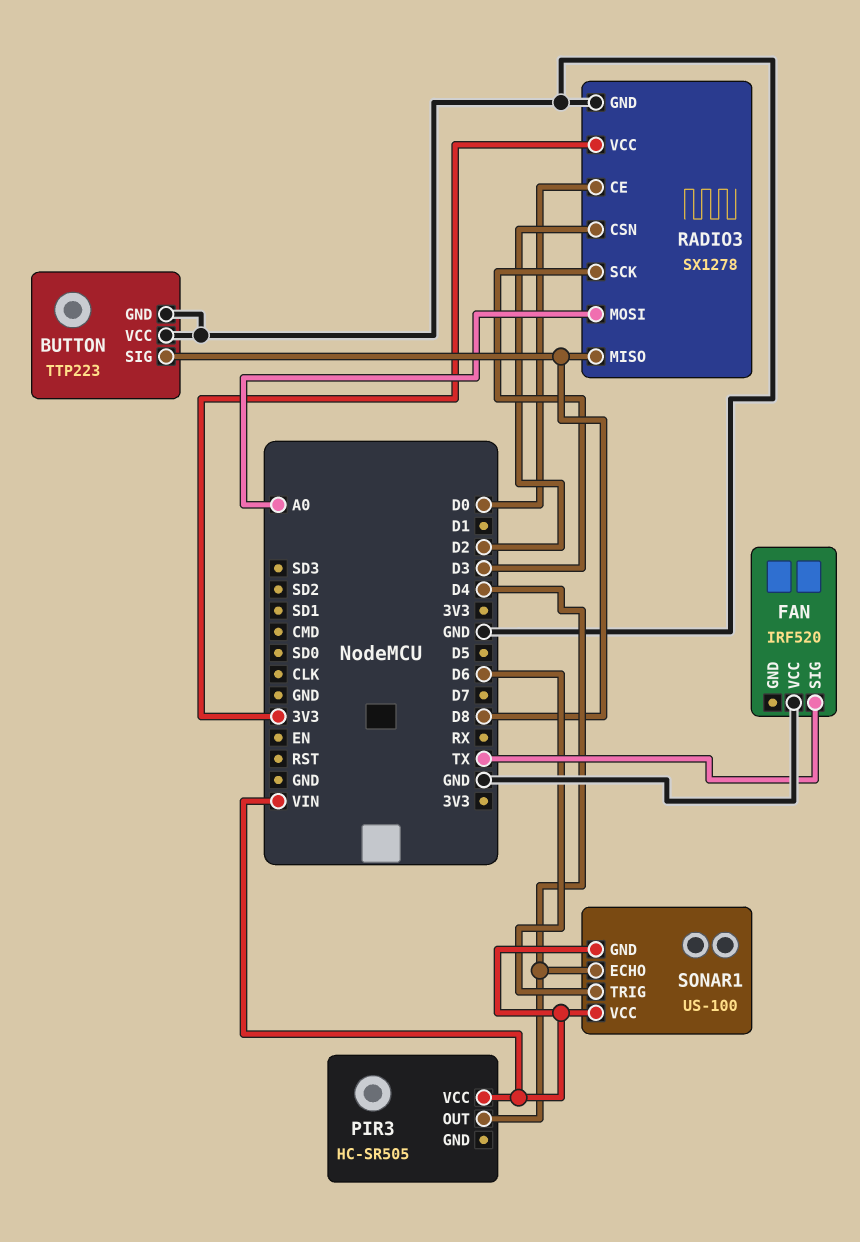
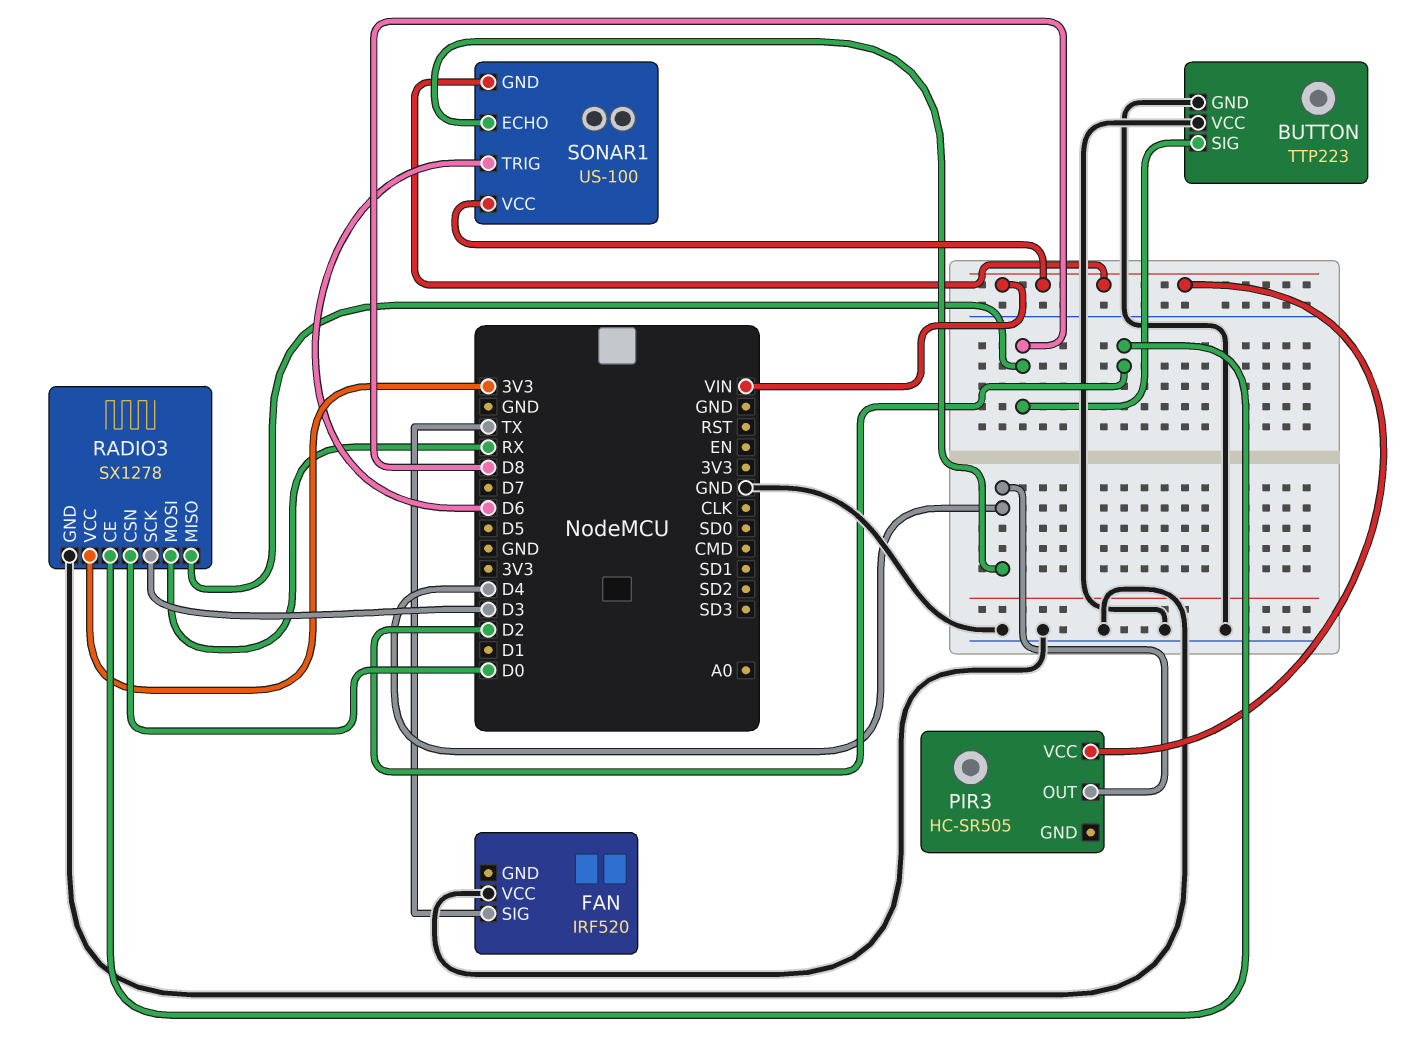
RADIO3 pin CE: D0 -> D2
RADIO3 pin CSN: D2 -> D0
RADIO3 pin MOSI: A0 -> RX

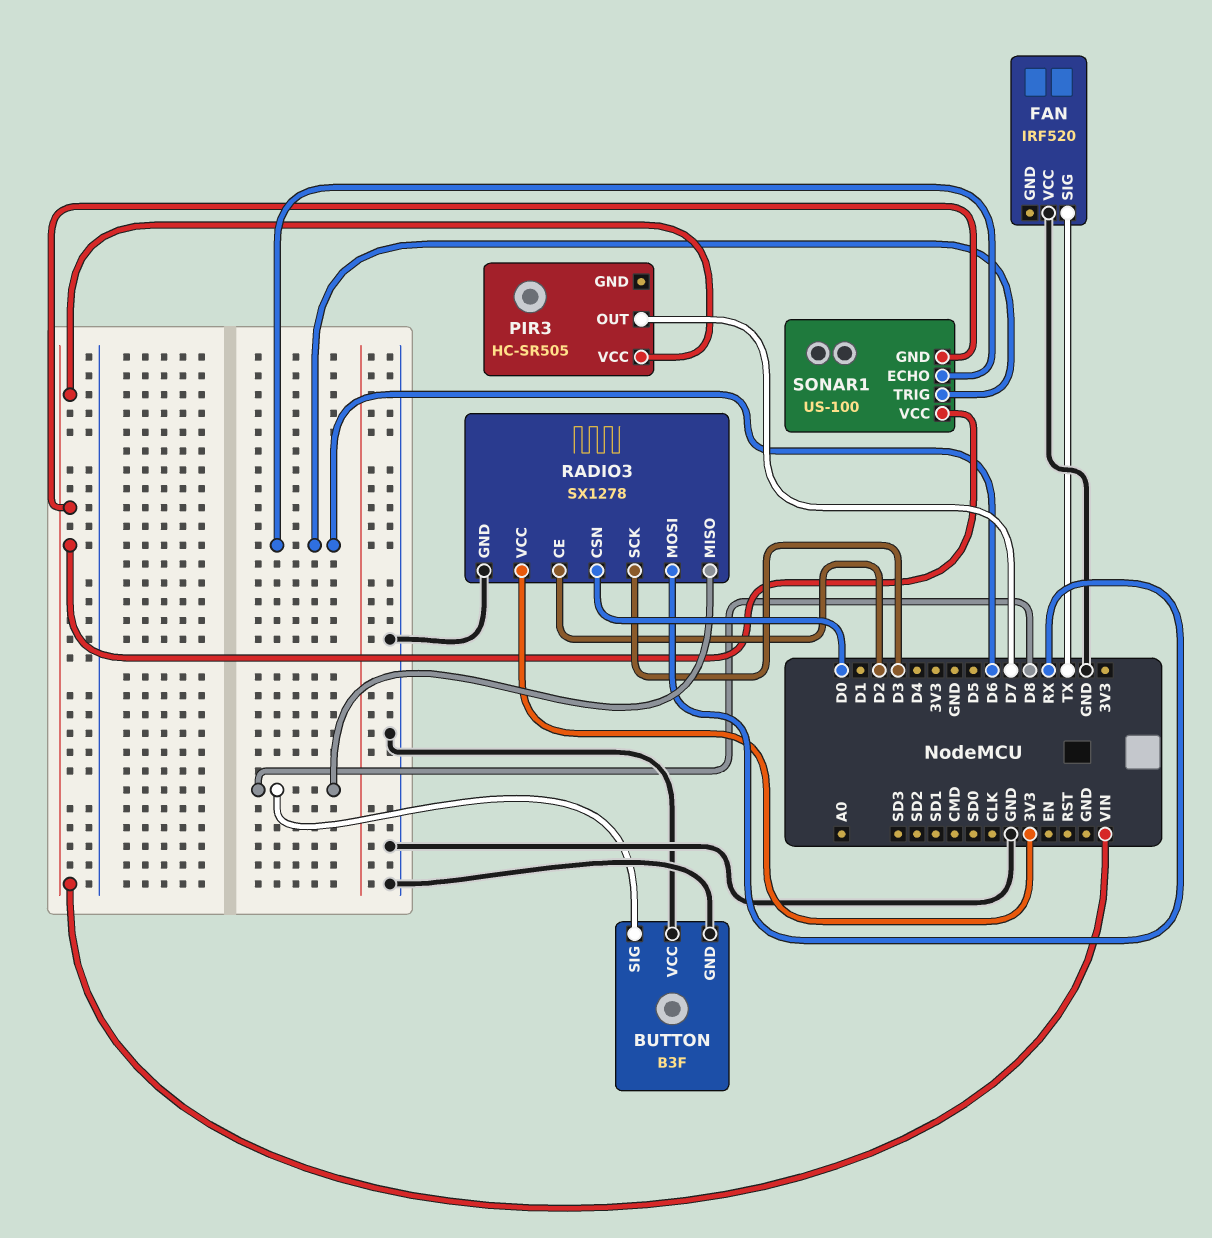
BUTTON: TTP223 -> B3F
PIR3 pin OUT: D4 -> D7
SONAR1 pin ECHO: D4 -> D6

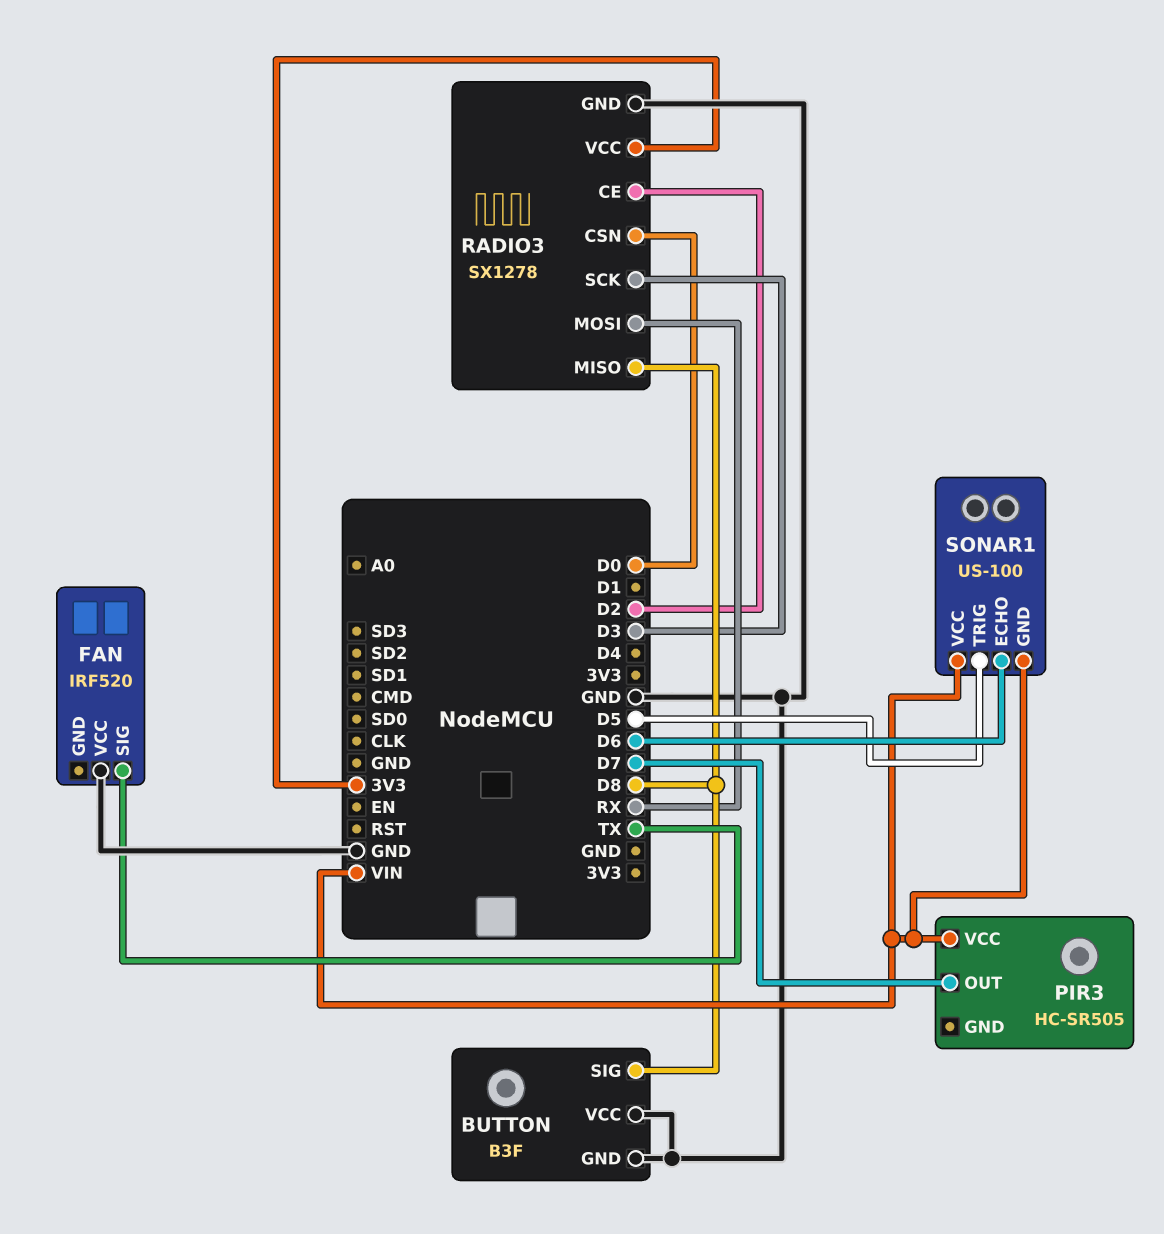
SONAR1 pin TRIG: D6 -> D5

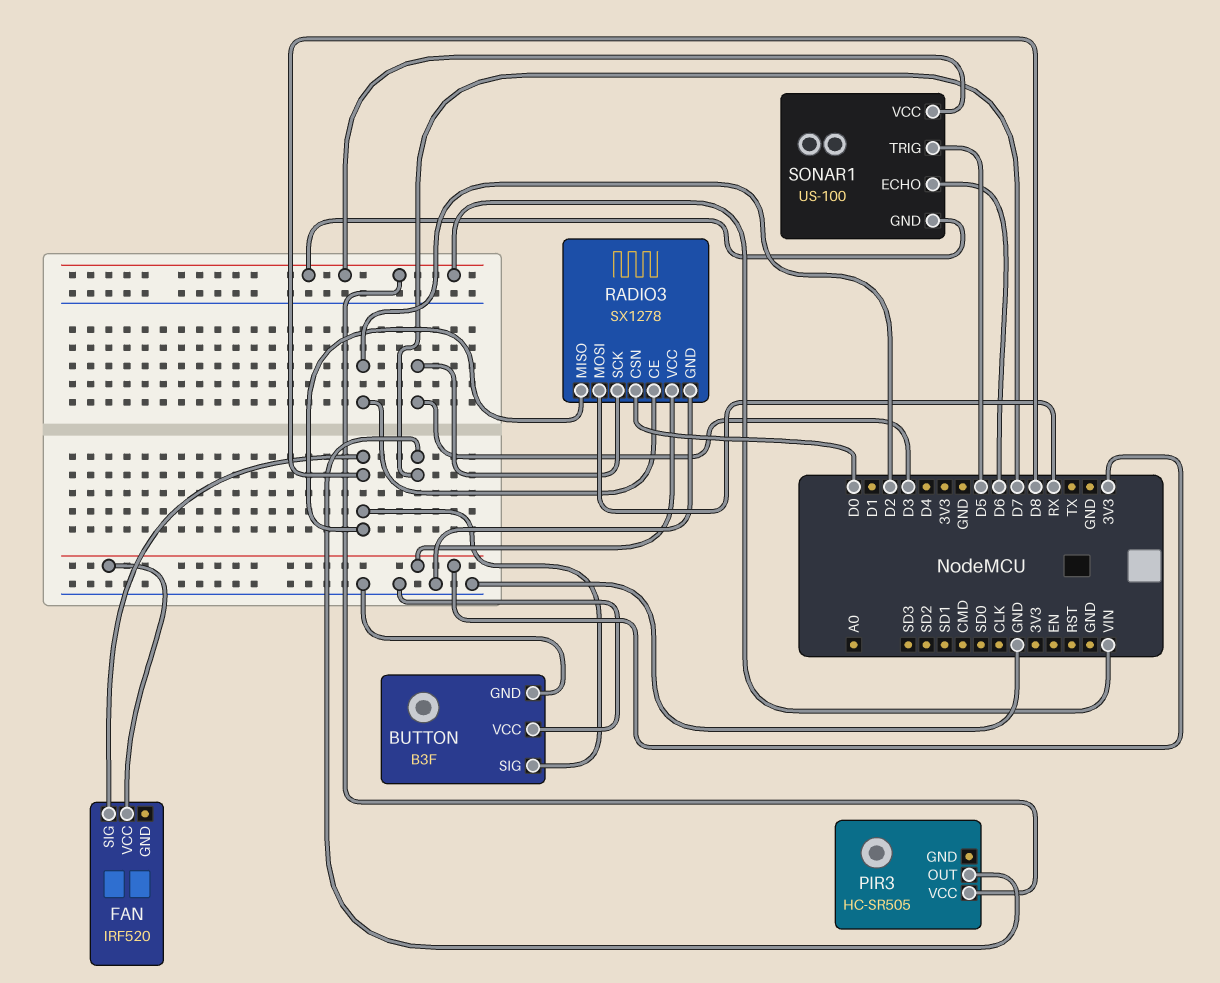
FAN pin SIG: TX -> D8
FAN pin VCC: GND -> 3V3

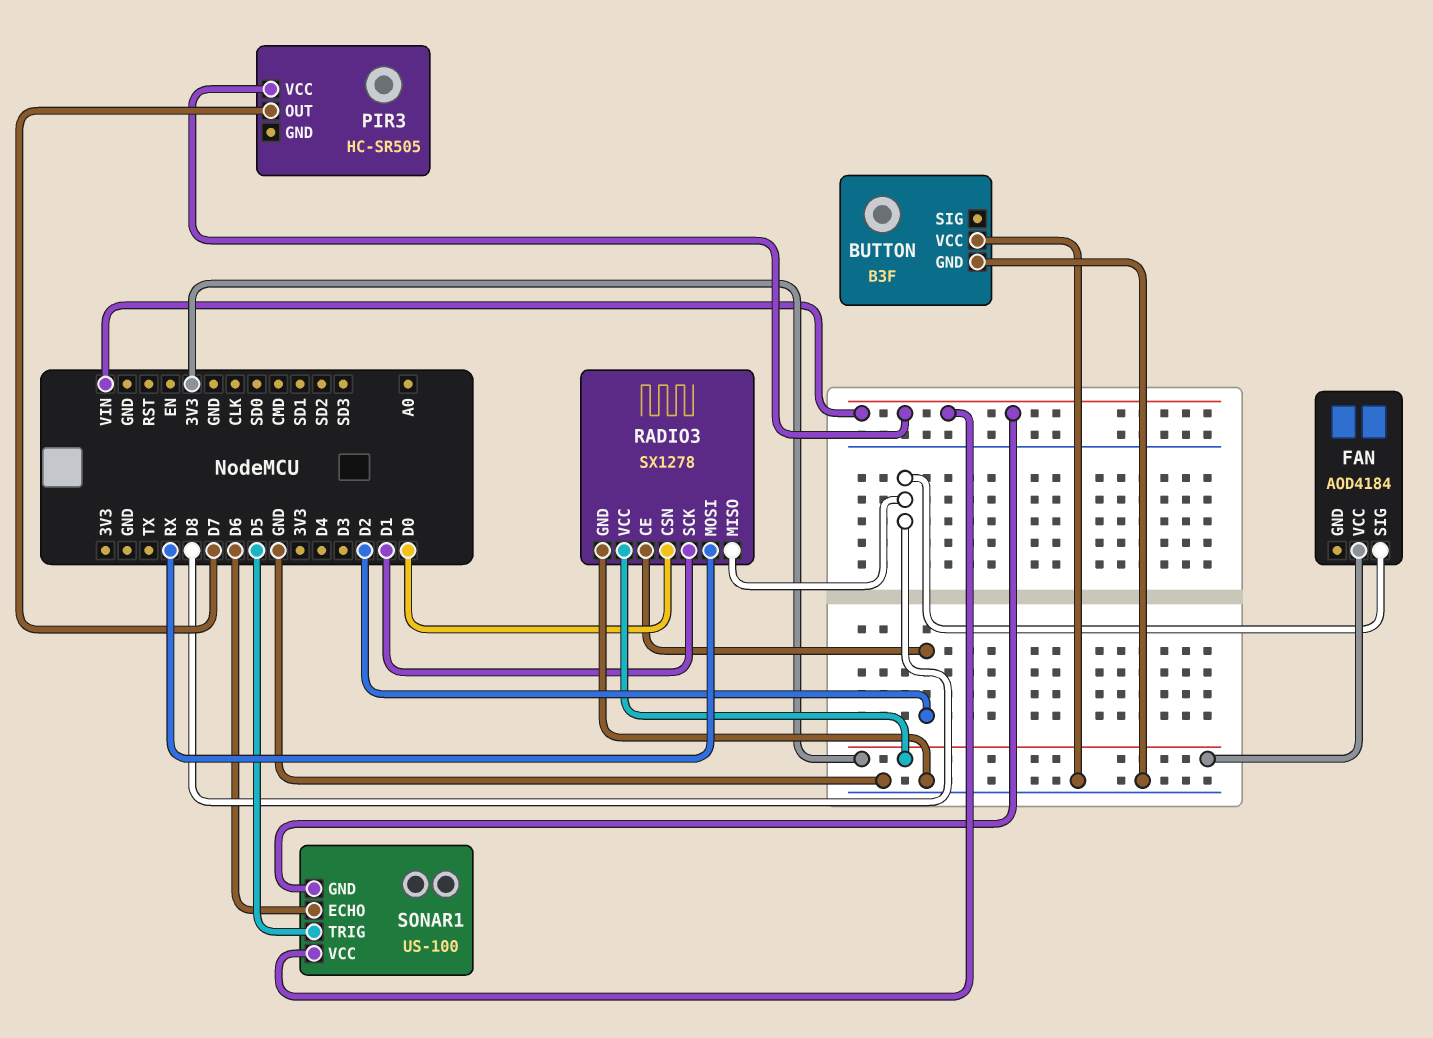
BUTTON pin SIG: D8 -> none
FAN: IRF520 -> AOD4184
RADIO3 pin SCK: D3 -> D1

